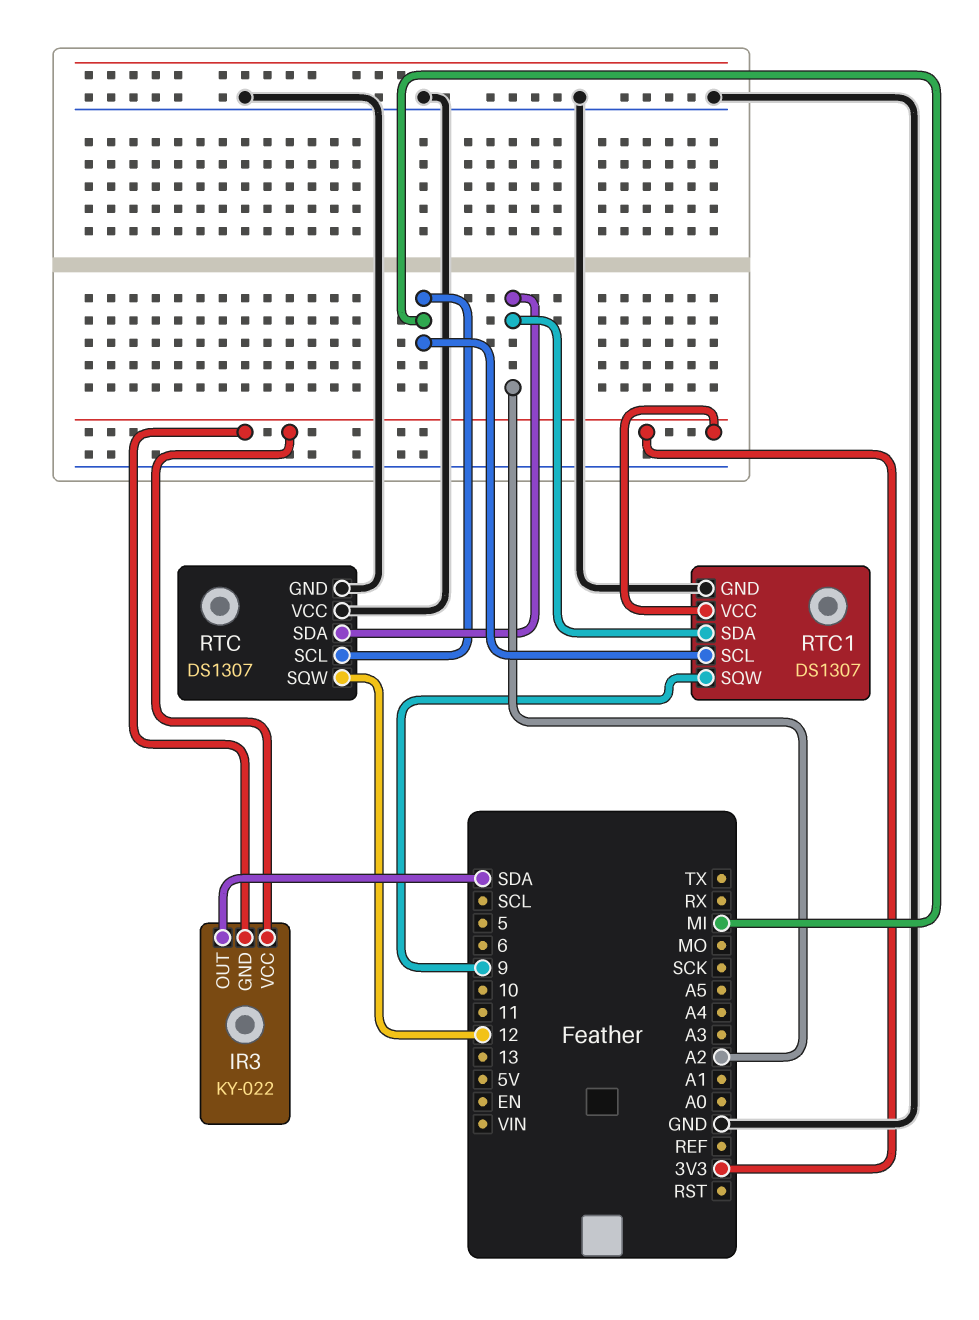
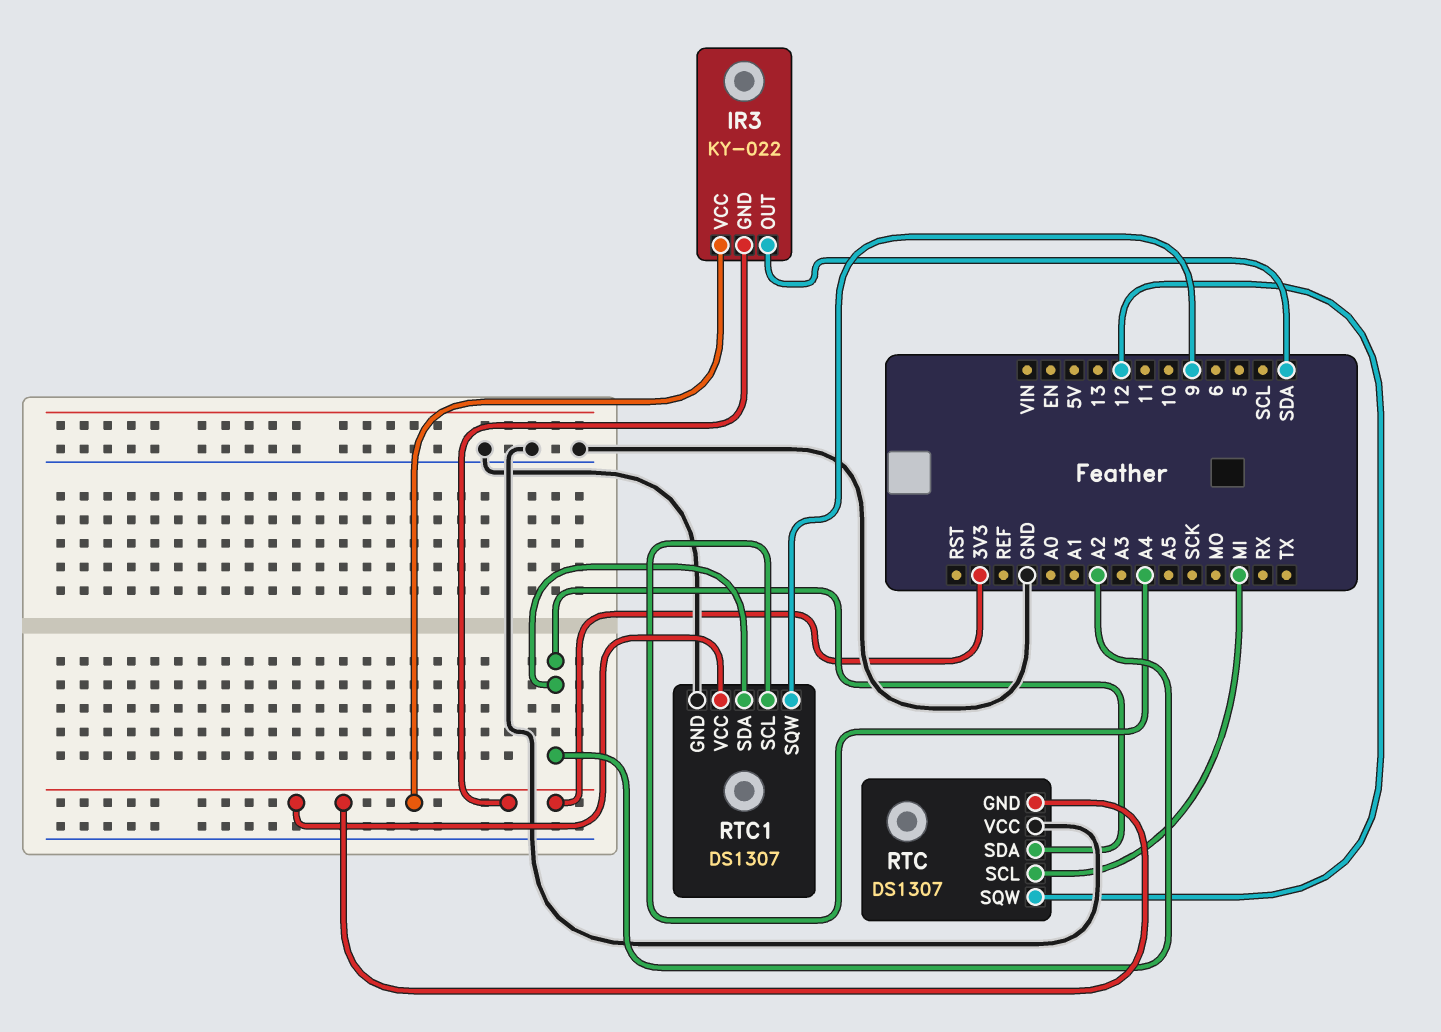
RTC pin GND: GND -> 3V3
RTC1 pin SCL: MI -> A4

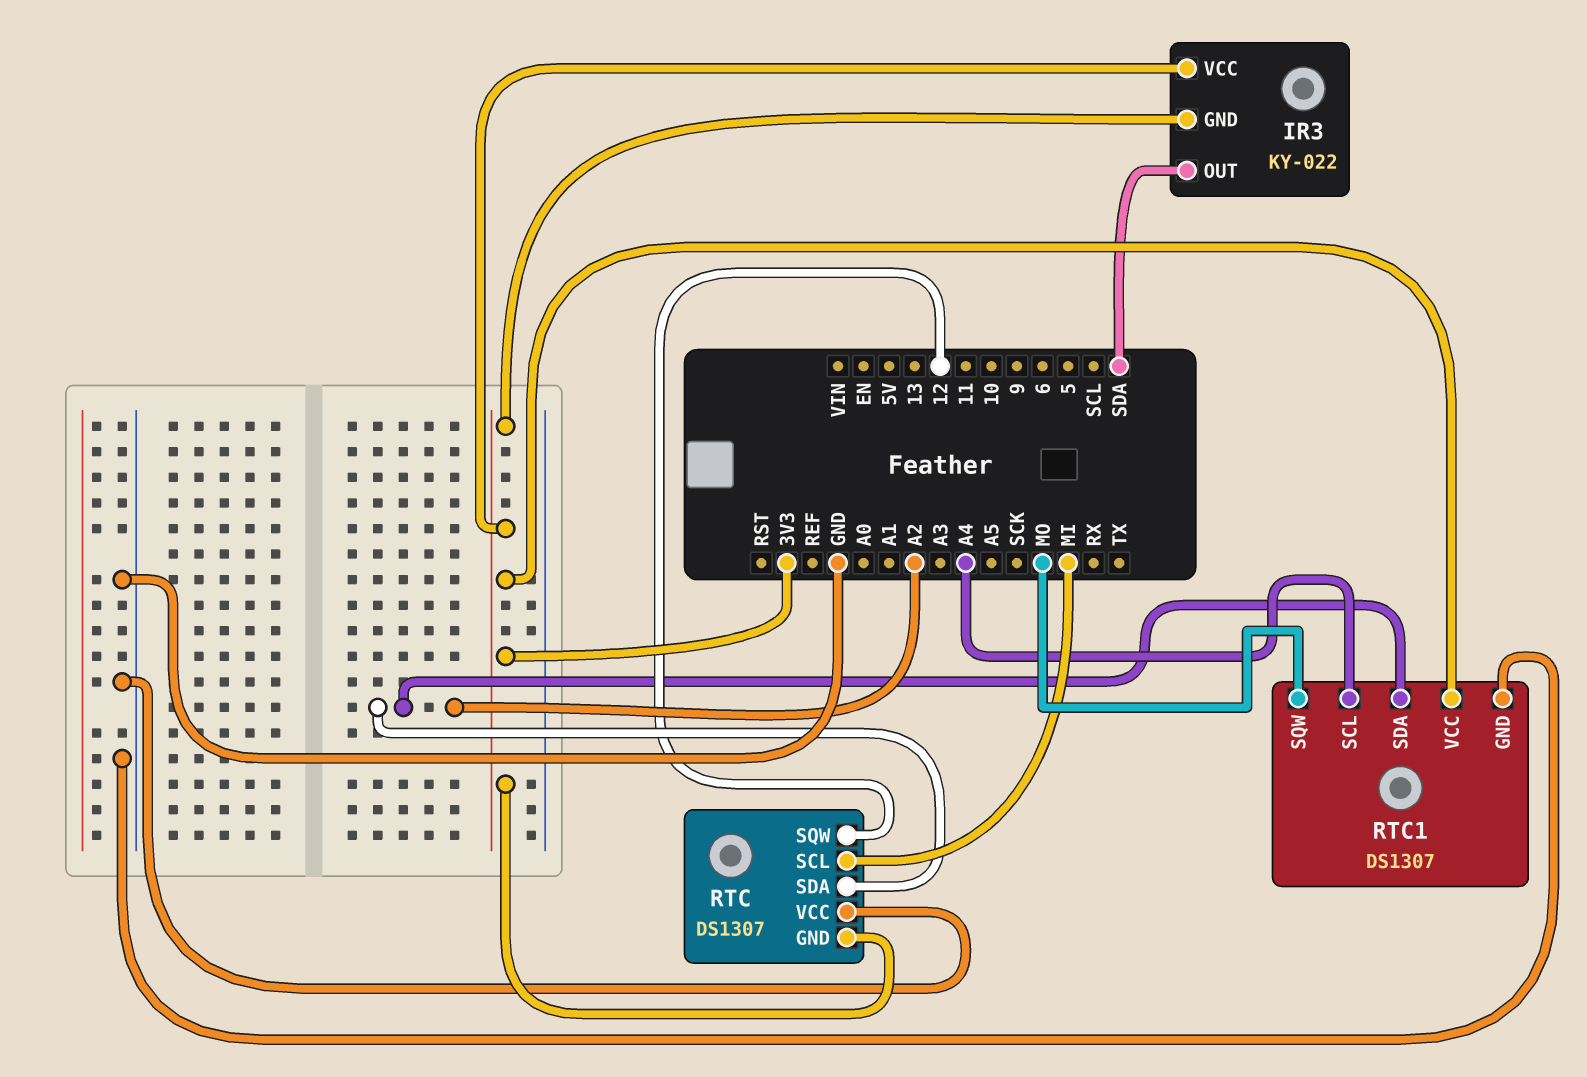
RTC1 pin SQW: 9 -> MO

